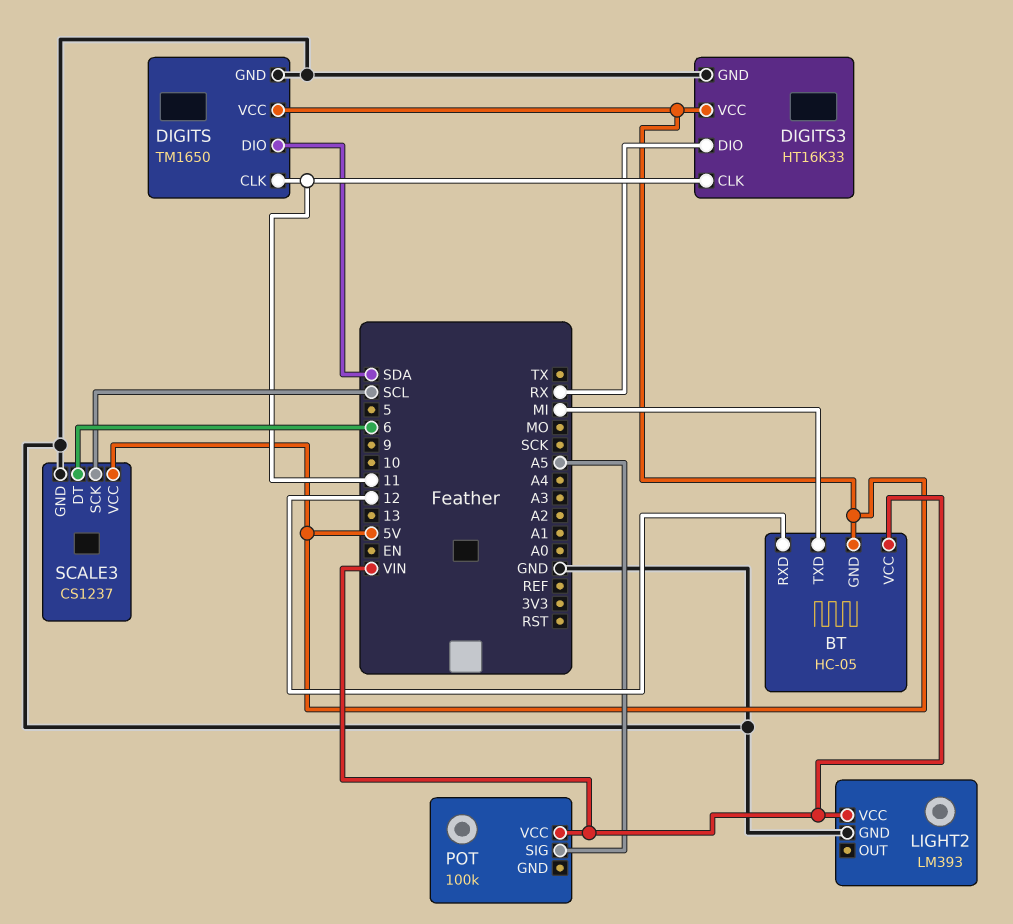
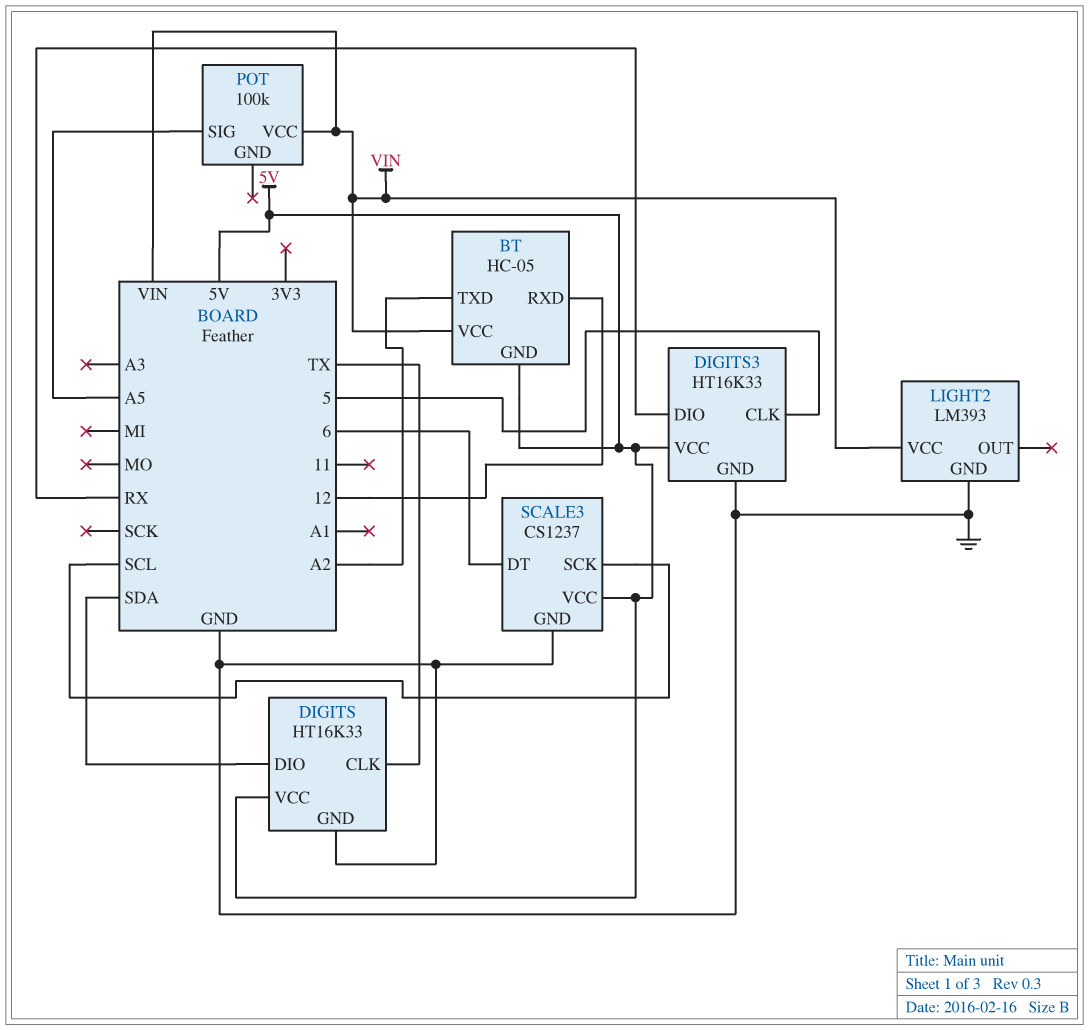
BT pin TXD: MI -> A2
DIGITS: TM1650 -> HT16K33
DIGITS pin CLK: 11 -> TX
DIGITS3 pin CLK: 11 -> 5

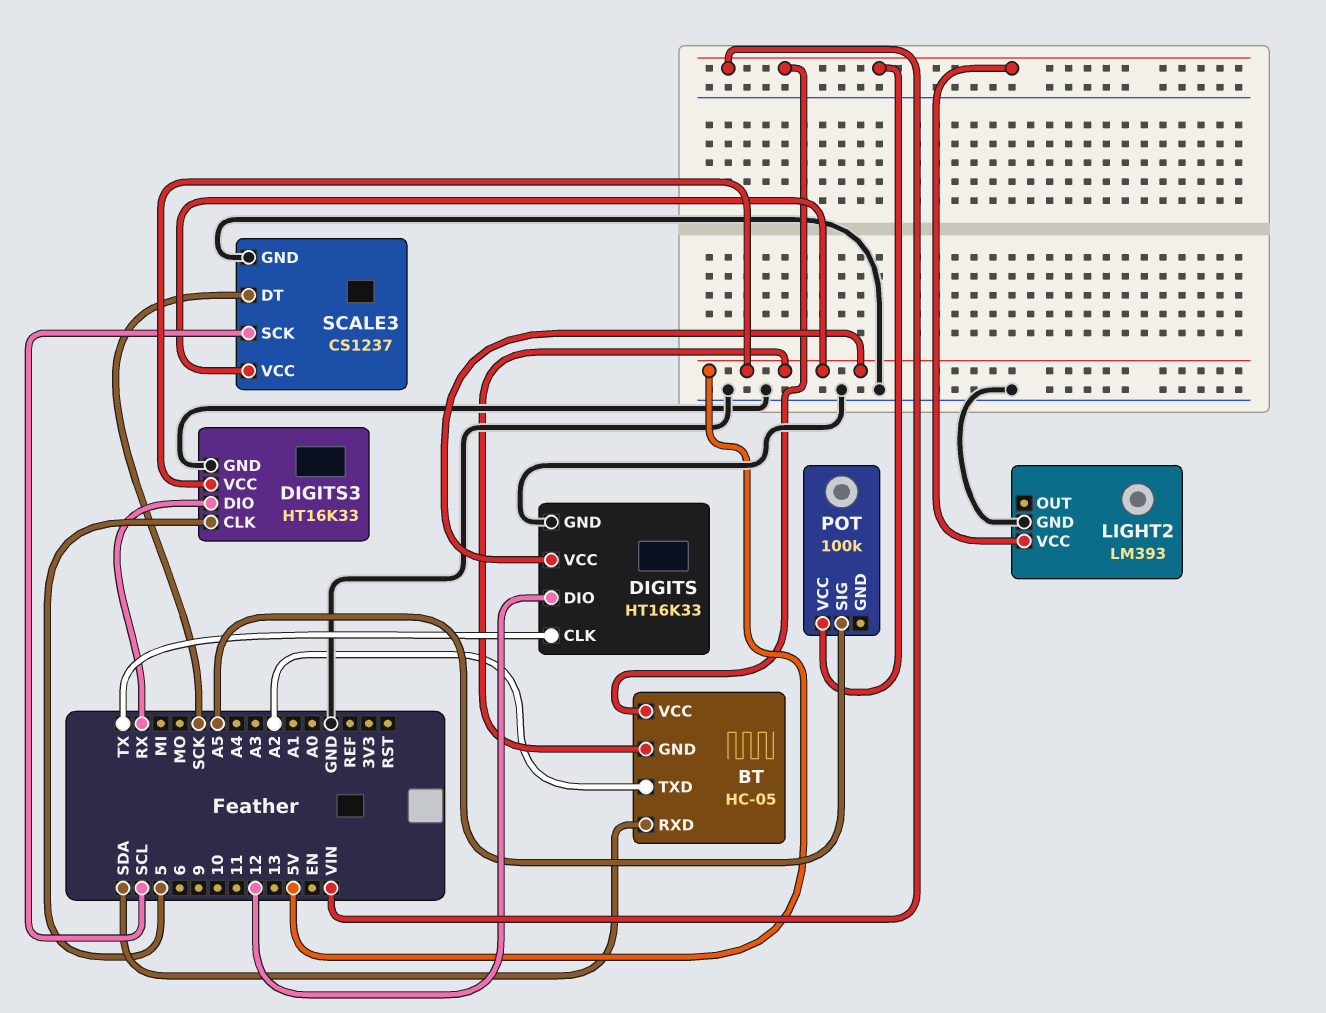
BT pin RXD: 12 -> SDA
DIGITS pin DIO: SDA -> 12
SCALE3 pin DT: 6 -> SCK

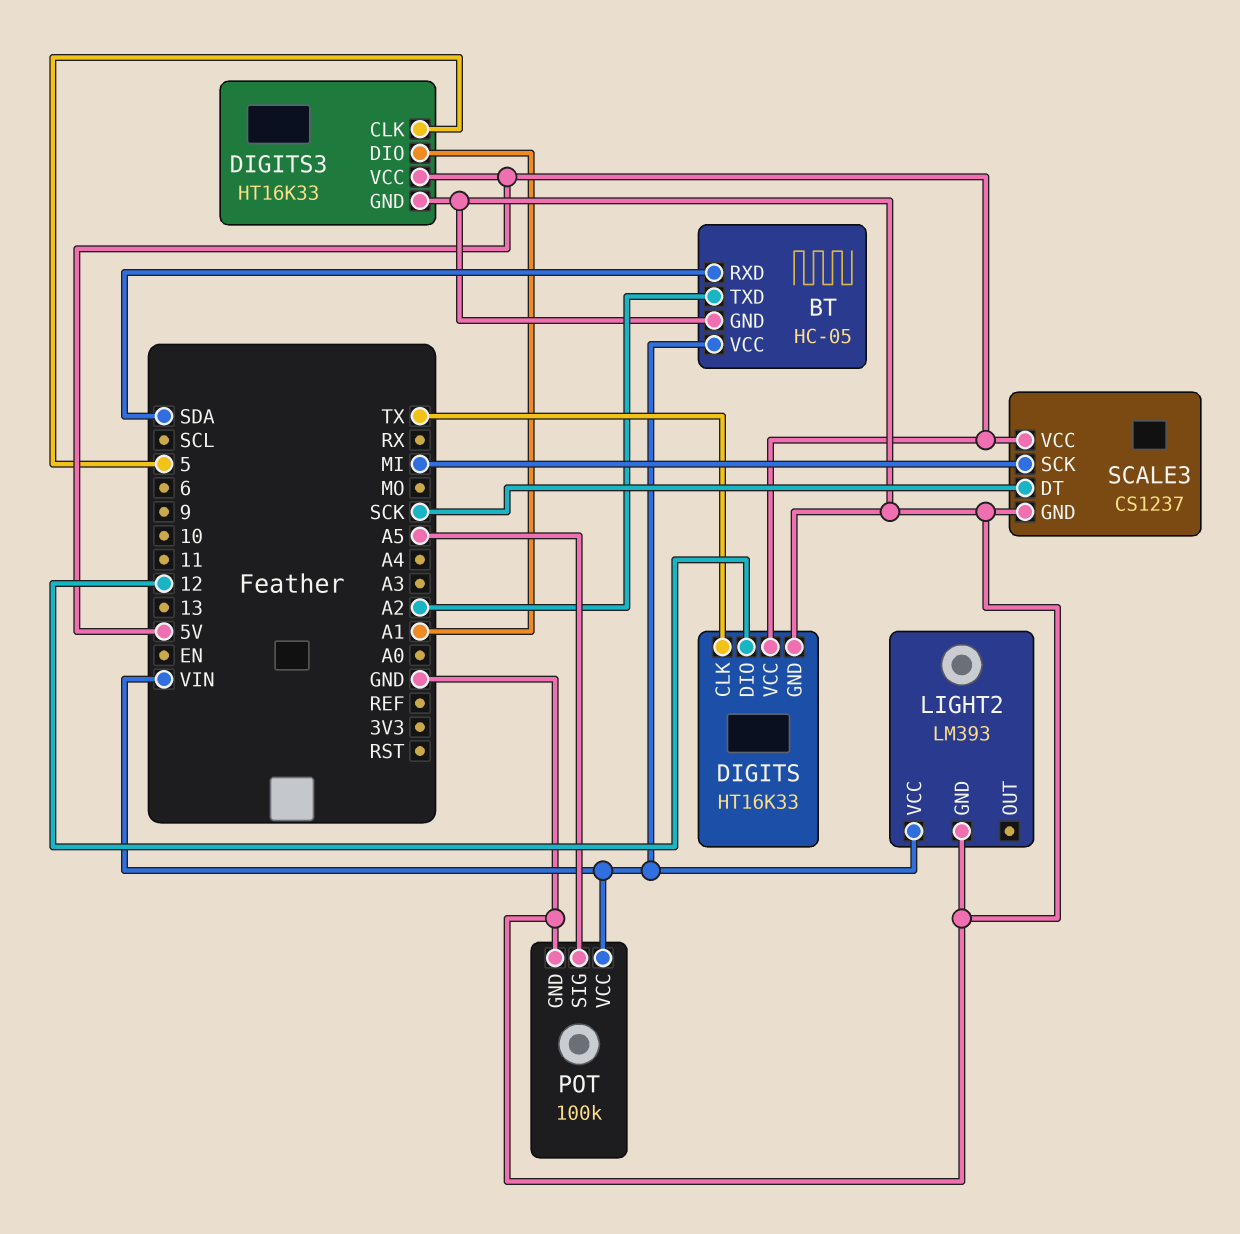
BT pin GND: 5V -> GND
DIGITS3 pin DIO: RX -> A1
POT pin GND: none -> GND
SCALE3 pin SCK: SCL -> MI

